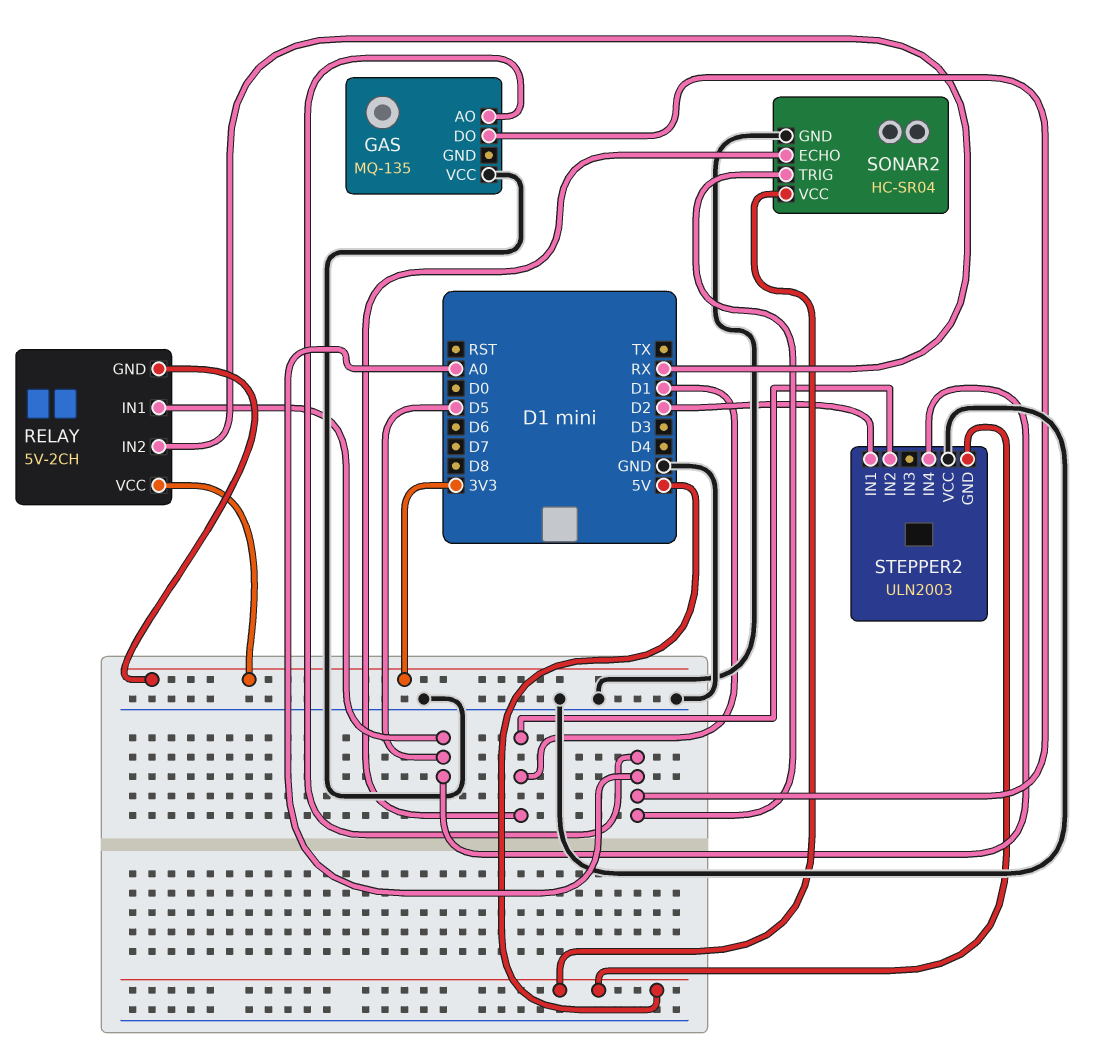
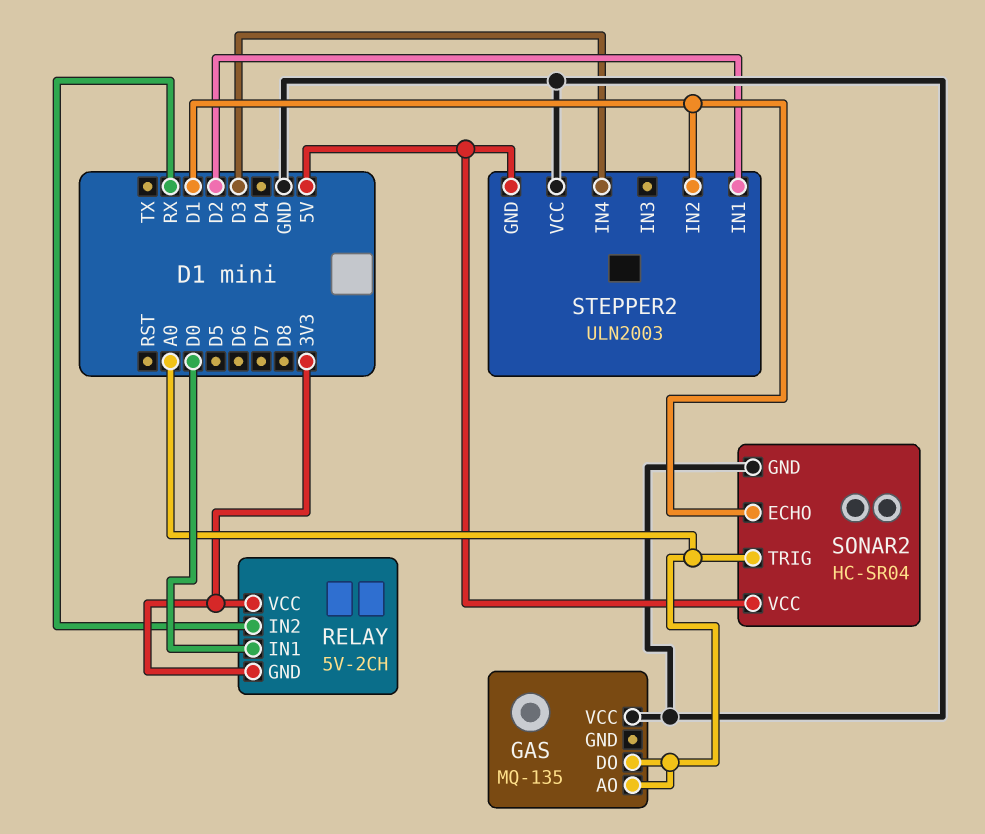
RELAY pin IN1: D5 -> D0
STEPPER2 pin IN4: D5 -> D3

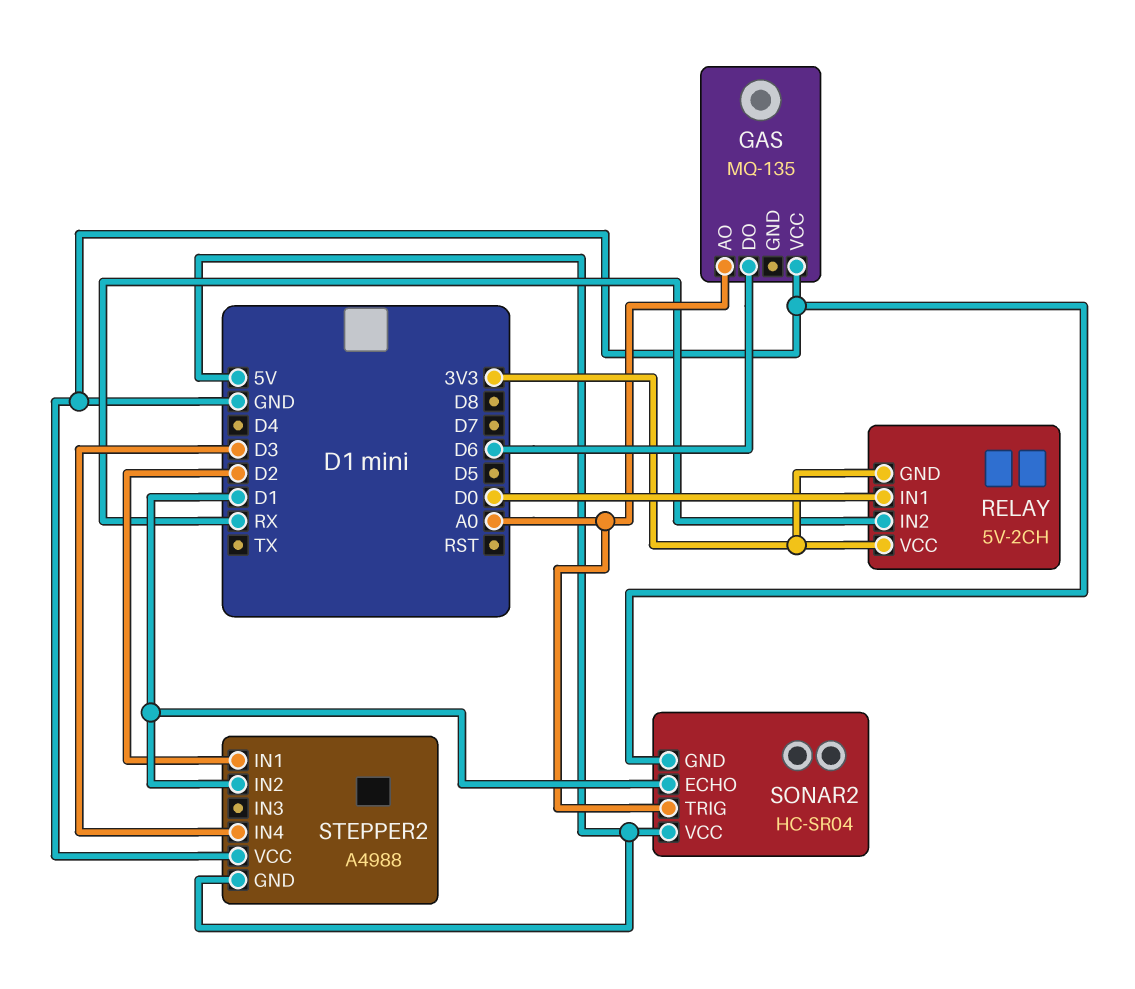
GAS pin DO: A0 -> D6
STEPPER2: ULN2003 -> A4988

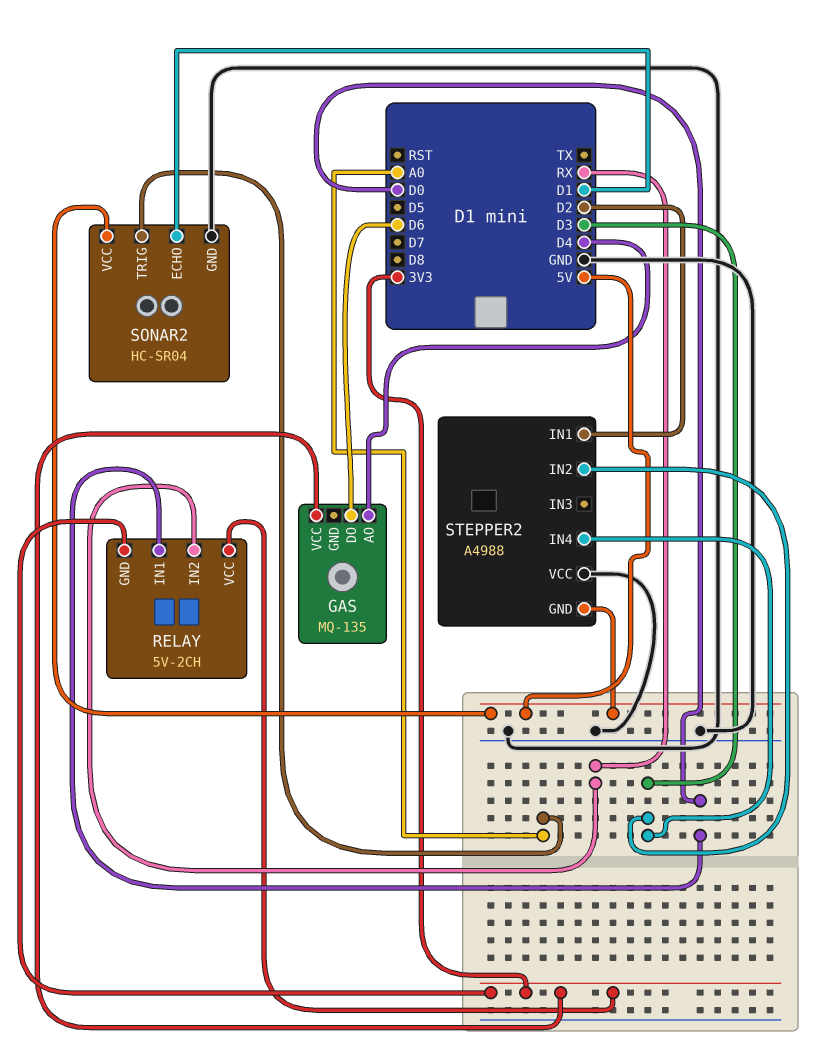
GAS pin AO: A0 -> D4
GAS pin VCC: GND -> 3V3
STEPPER2 pin IN2: D1 -> D3

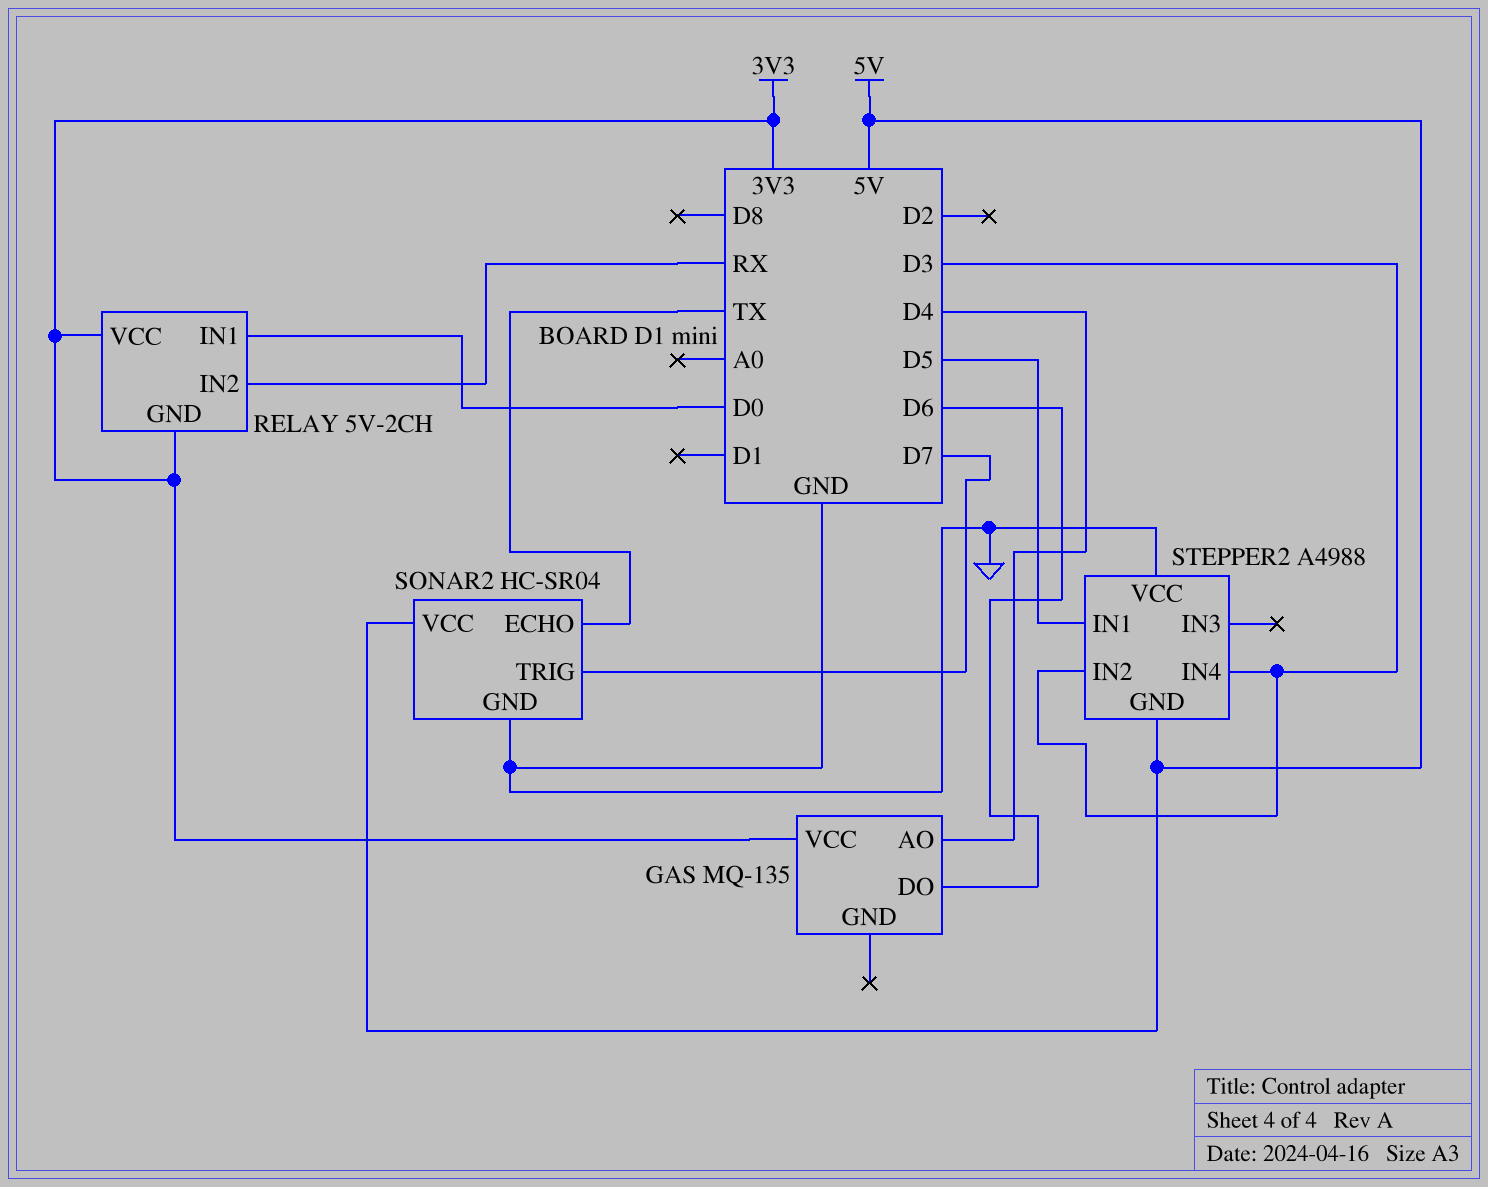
SONAR2 pin ECHO: D1 -> TX
SONAR2 pin TRIG: A0 -> D7
STEPPER2 pin IN1: D2 -> D5

